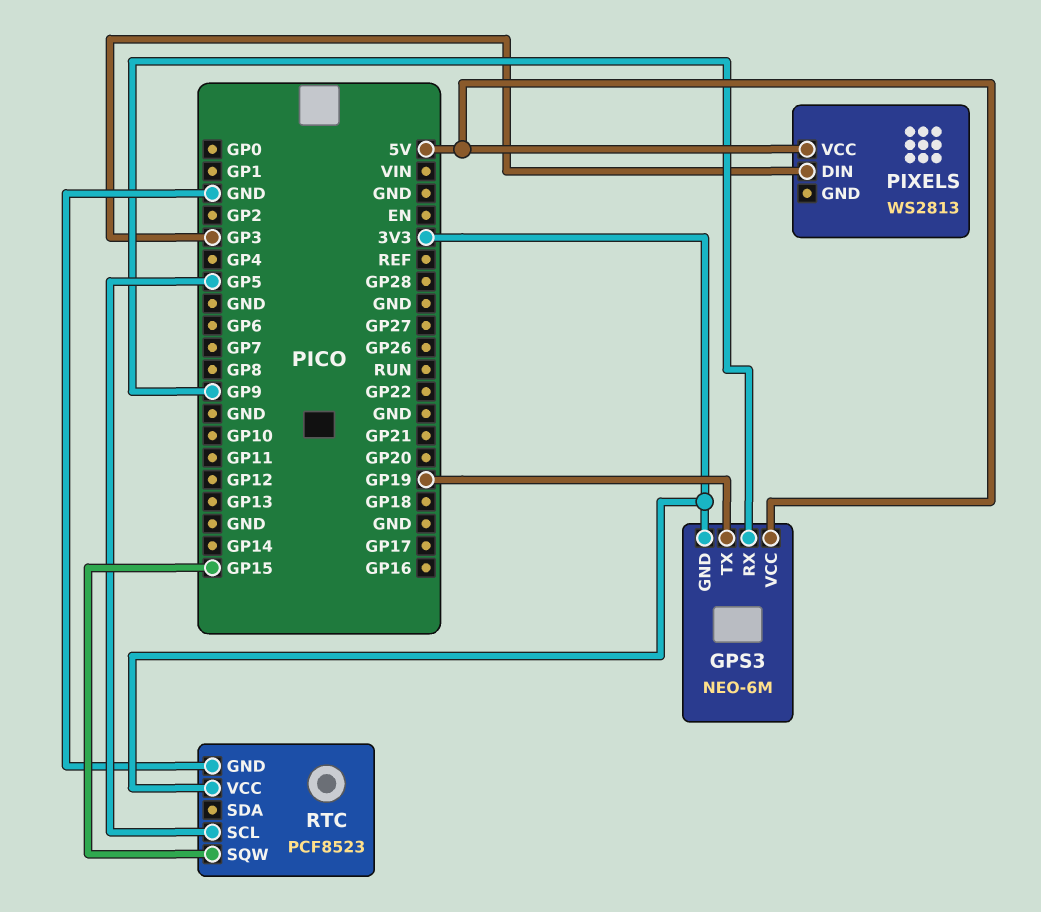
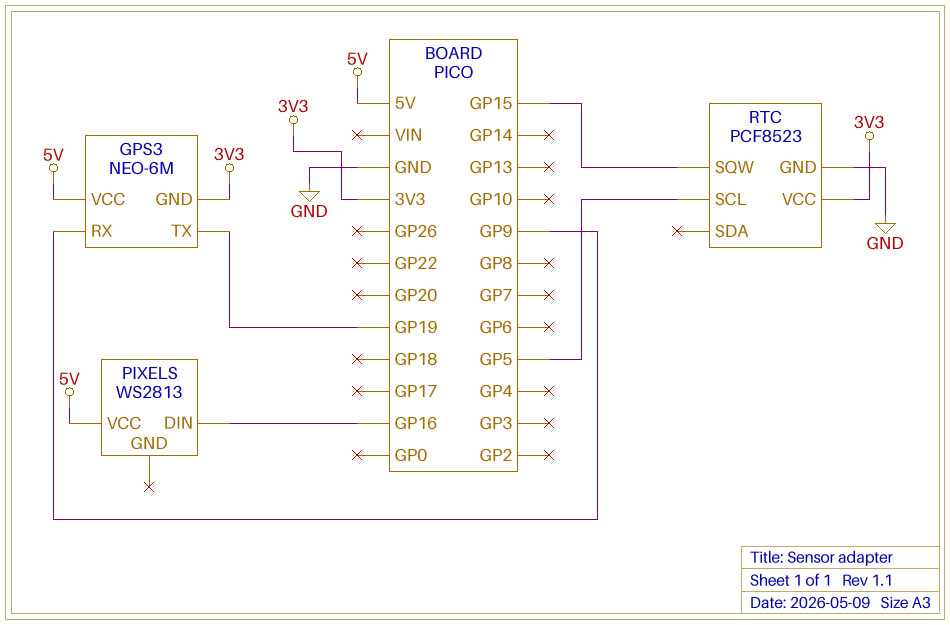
PIXELS pin DIN: GP3 -> GP16

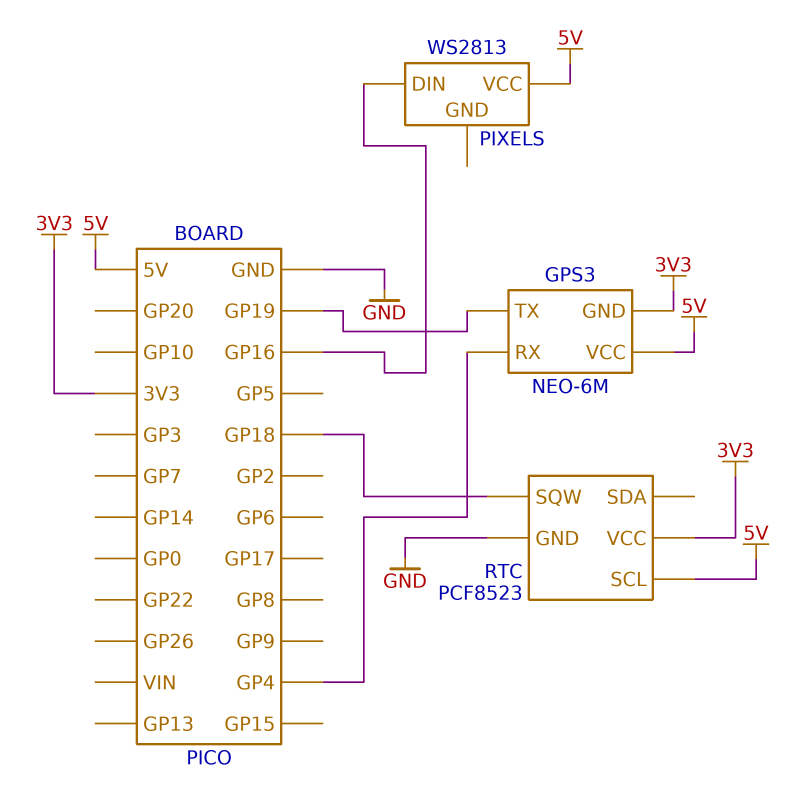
GPS3 pin RX: GP9 -> GP4
RTC pin SCL: GP5 -> 5V
RTC pin SQW: GP15 -> GP18

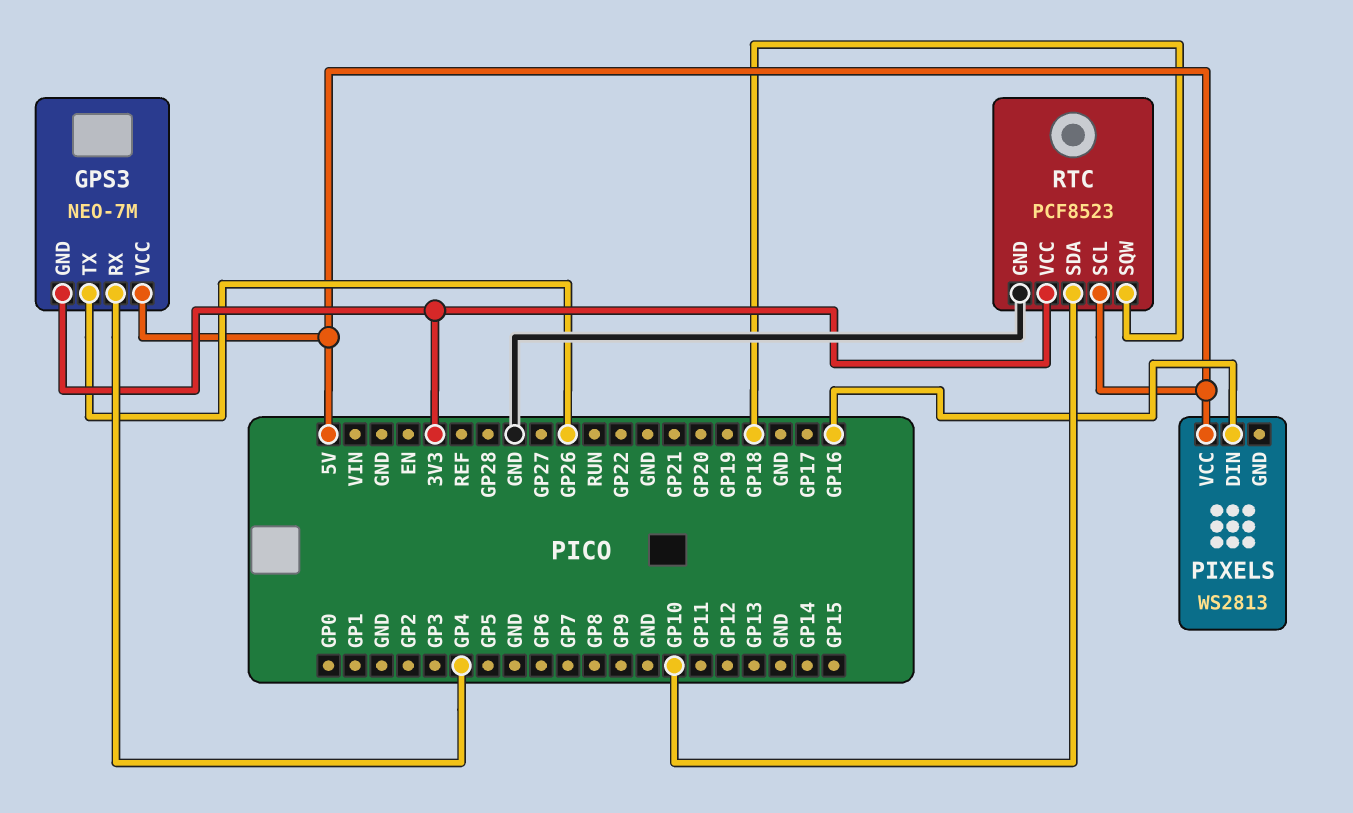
GPS3: NEO-6M -> NEO-7M
GPS3 pin TX: GP19 -> GP26
RTC pin SDA: none -> GP10

